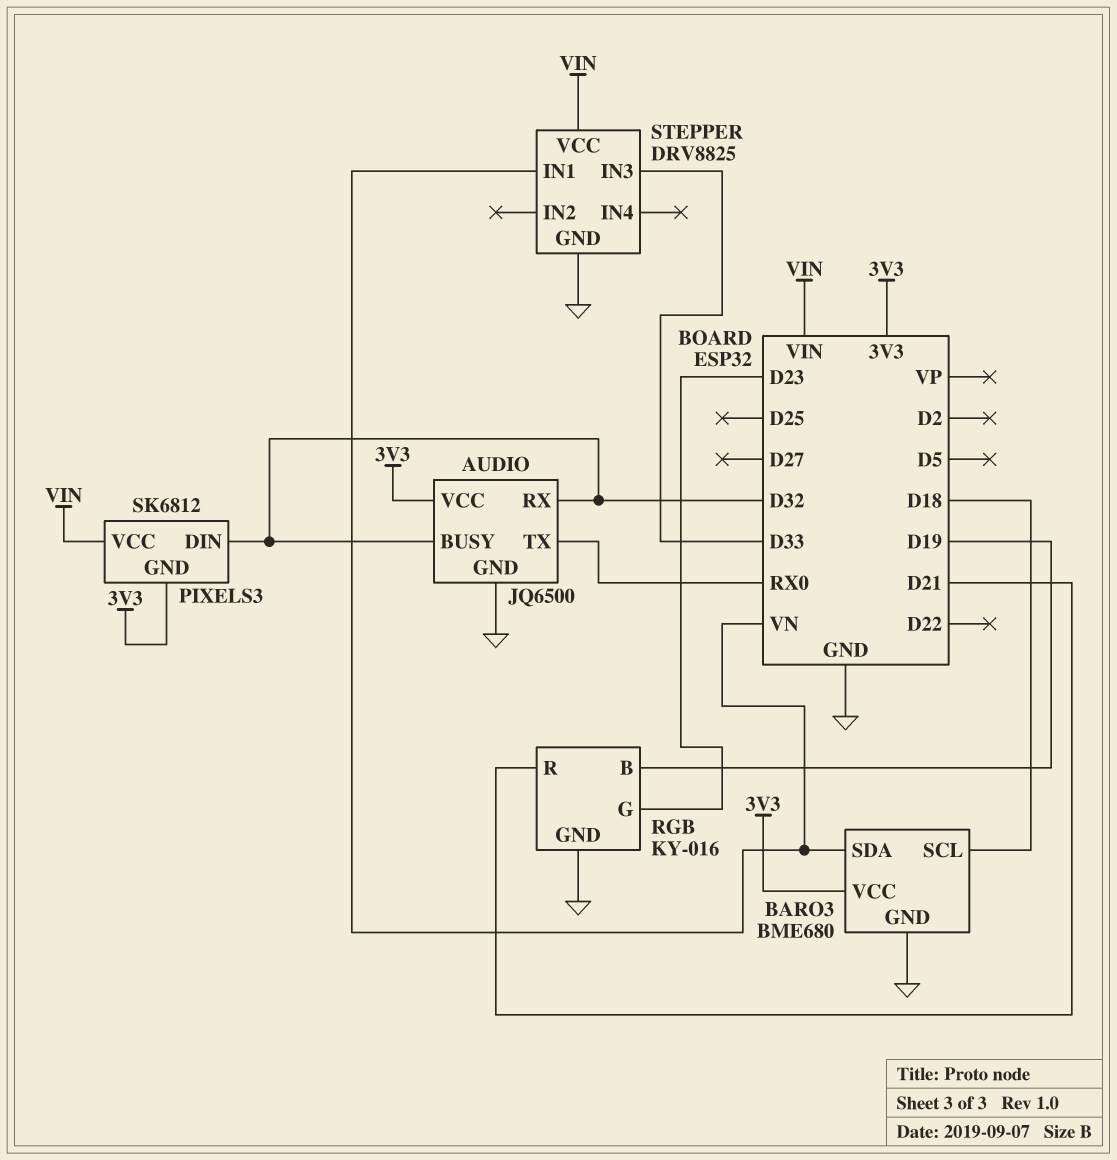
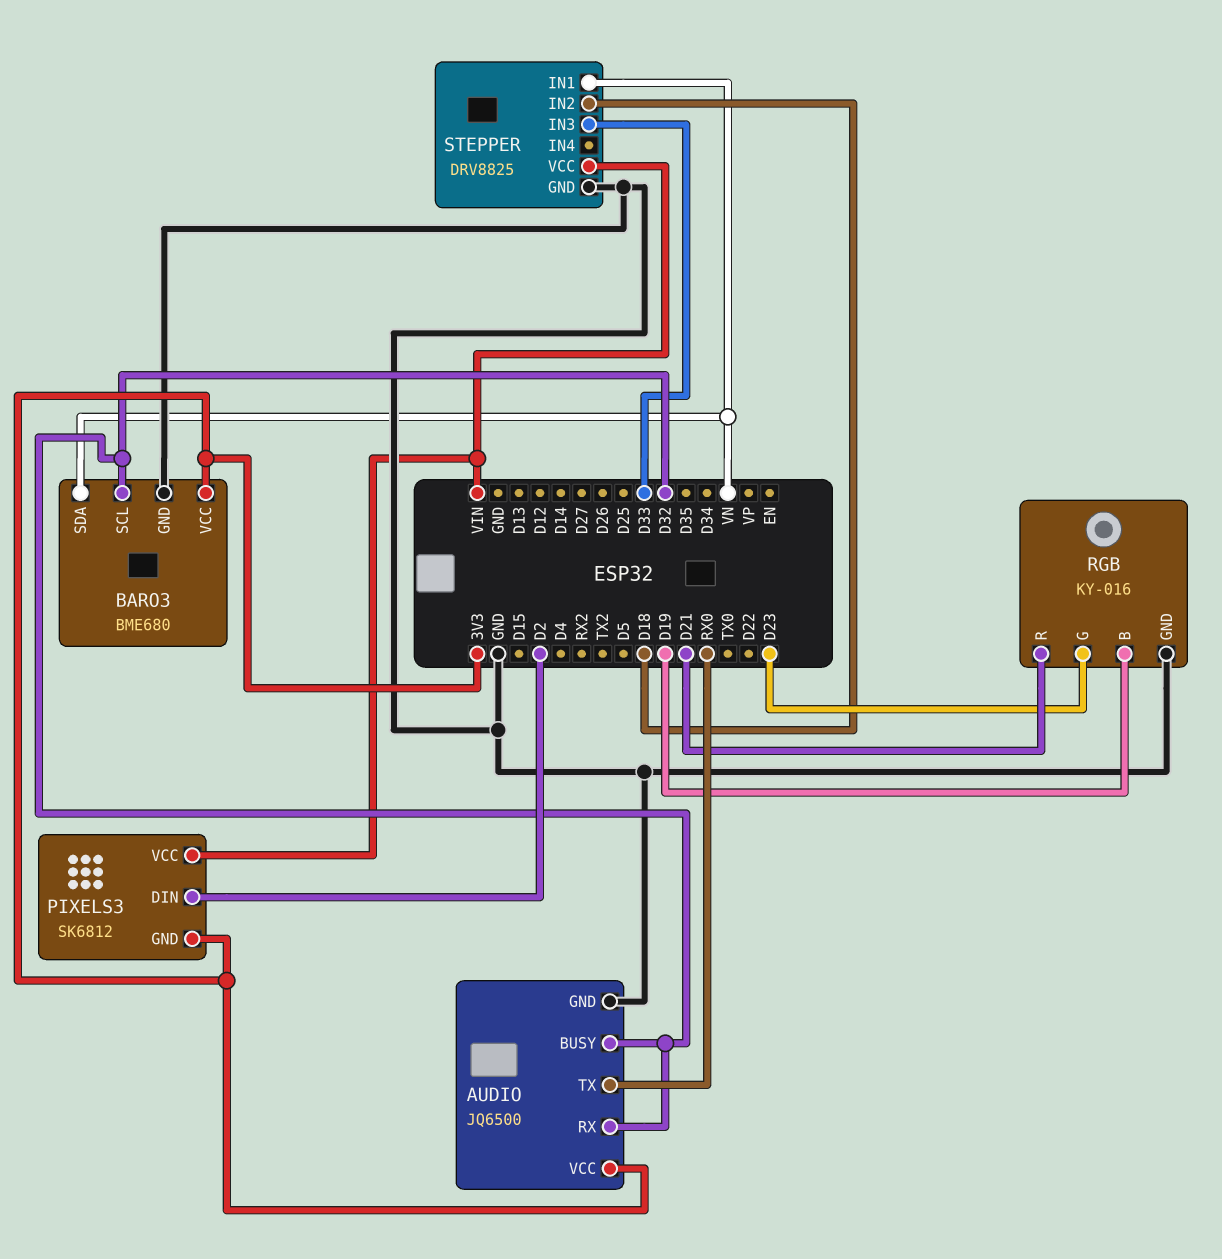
BARO3 pin SCL: D18 -> D32
PIXELS3 pin DIN: D32 -> D2
STEPPER pin IN2: none -> D18

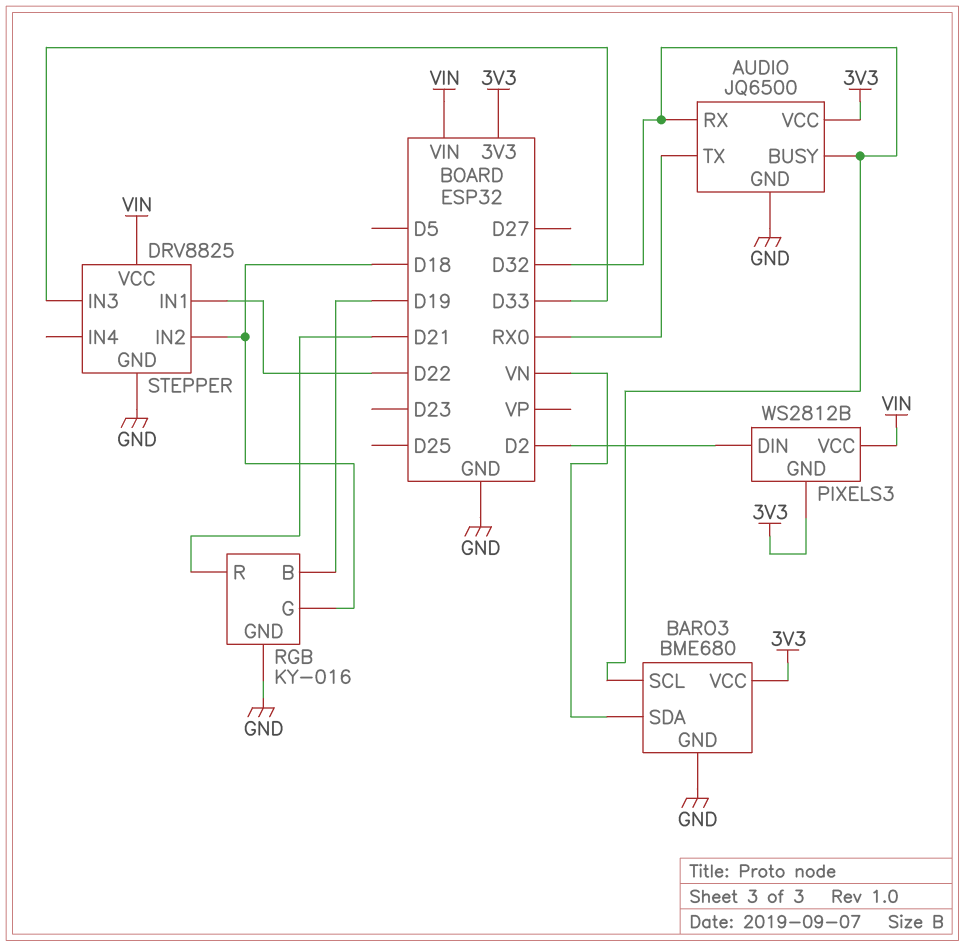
PIXELS3: SK6812 -> WS2812B
RGB pin G: D23 -> D18
STEPPER pin IN1: VN -> D22

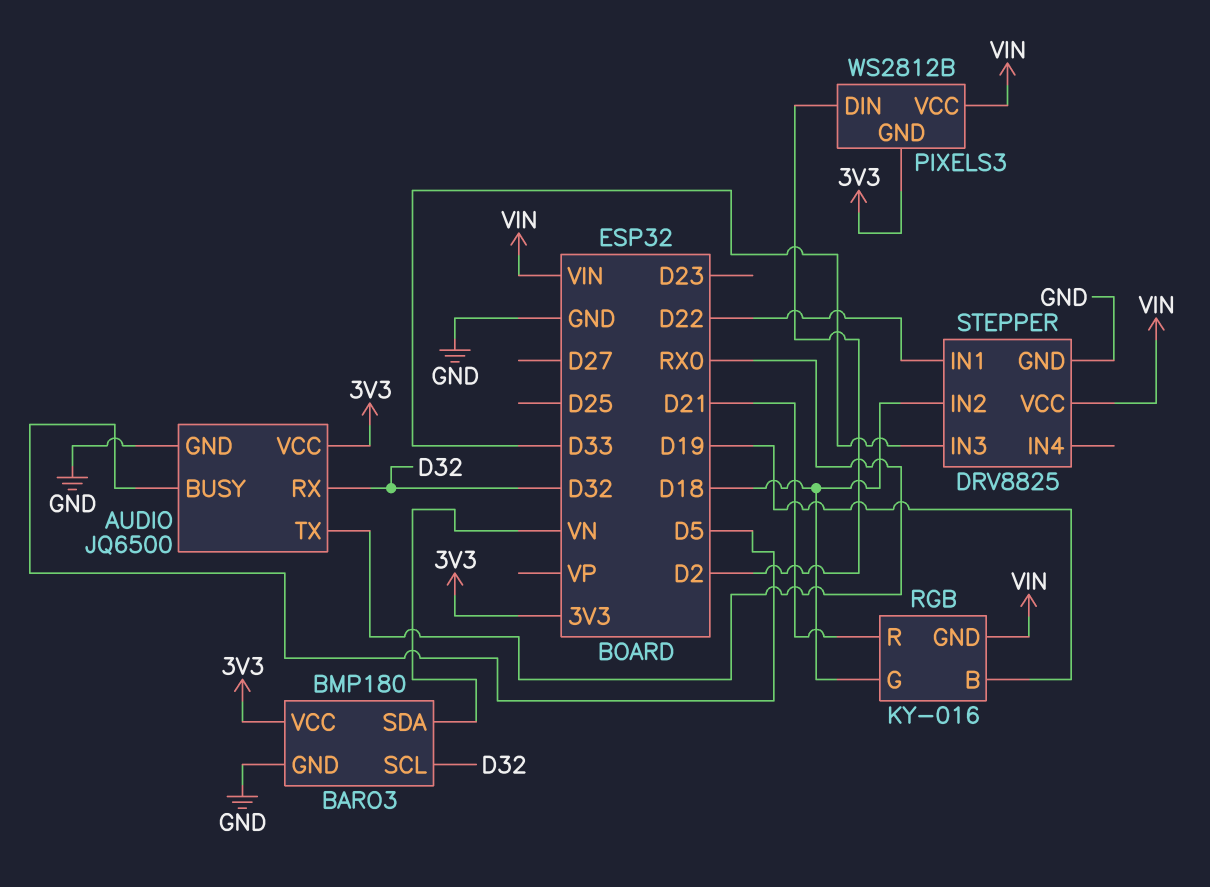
AUDIO pin BUSY: D32 -> D5
BARO3: BME680 -> BMP180
RGB pin GND: GND -> VIN

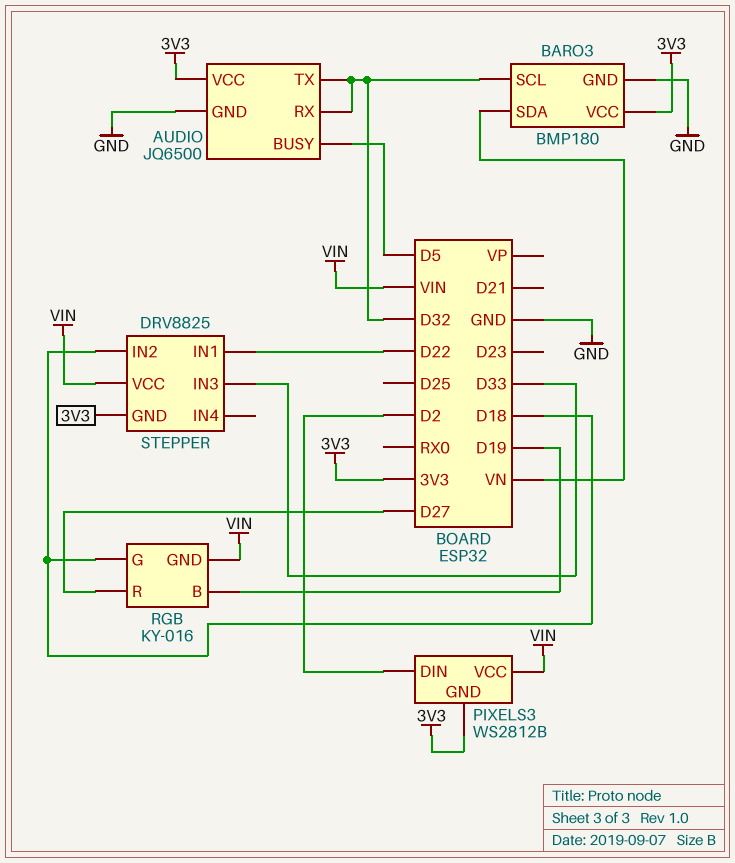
AUDIO pin TX: RX0 -> D32
RGB pin R: D21 -> D27
STEPPER pin GND: GND -> 3V3

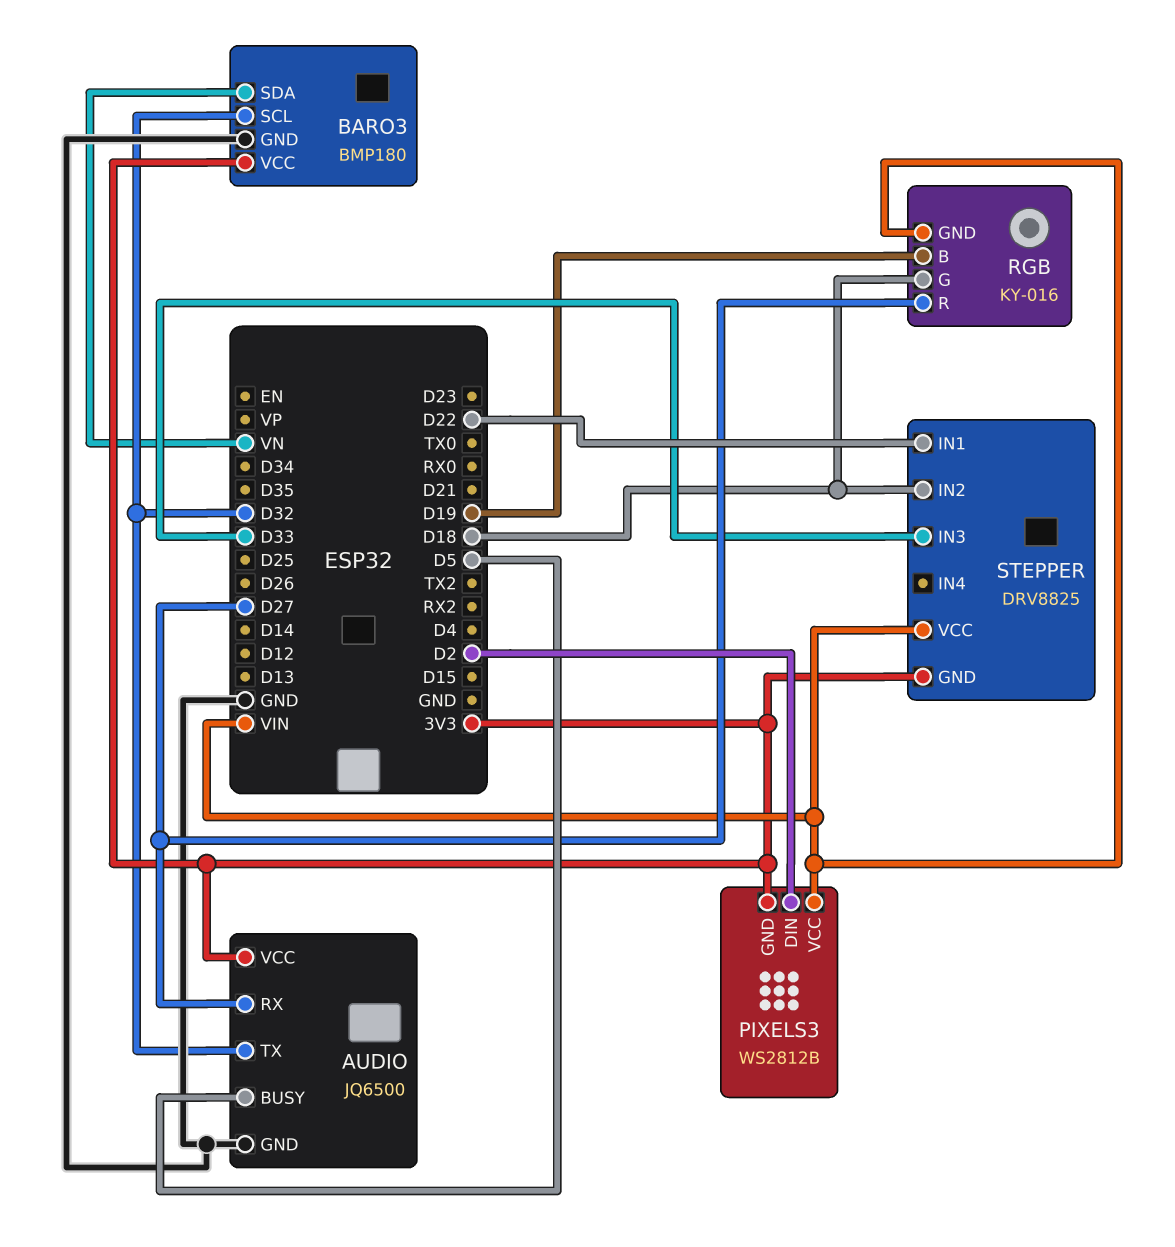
AUDIO pin RX: D32 -> D27

